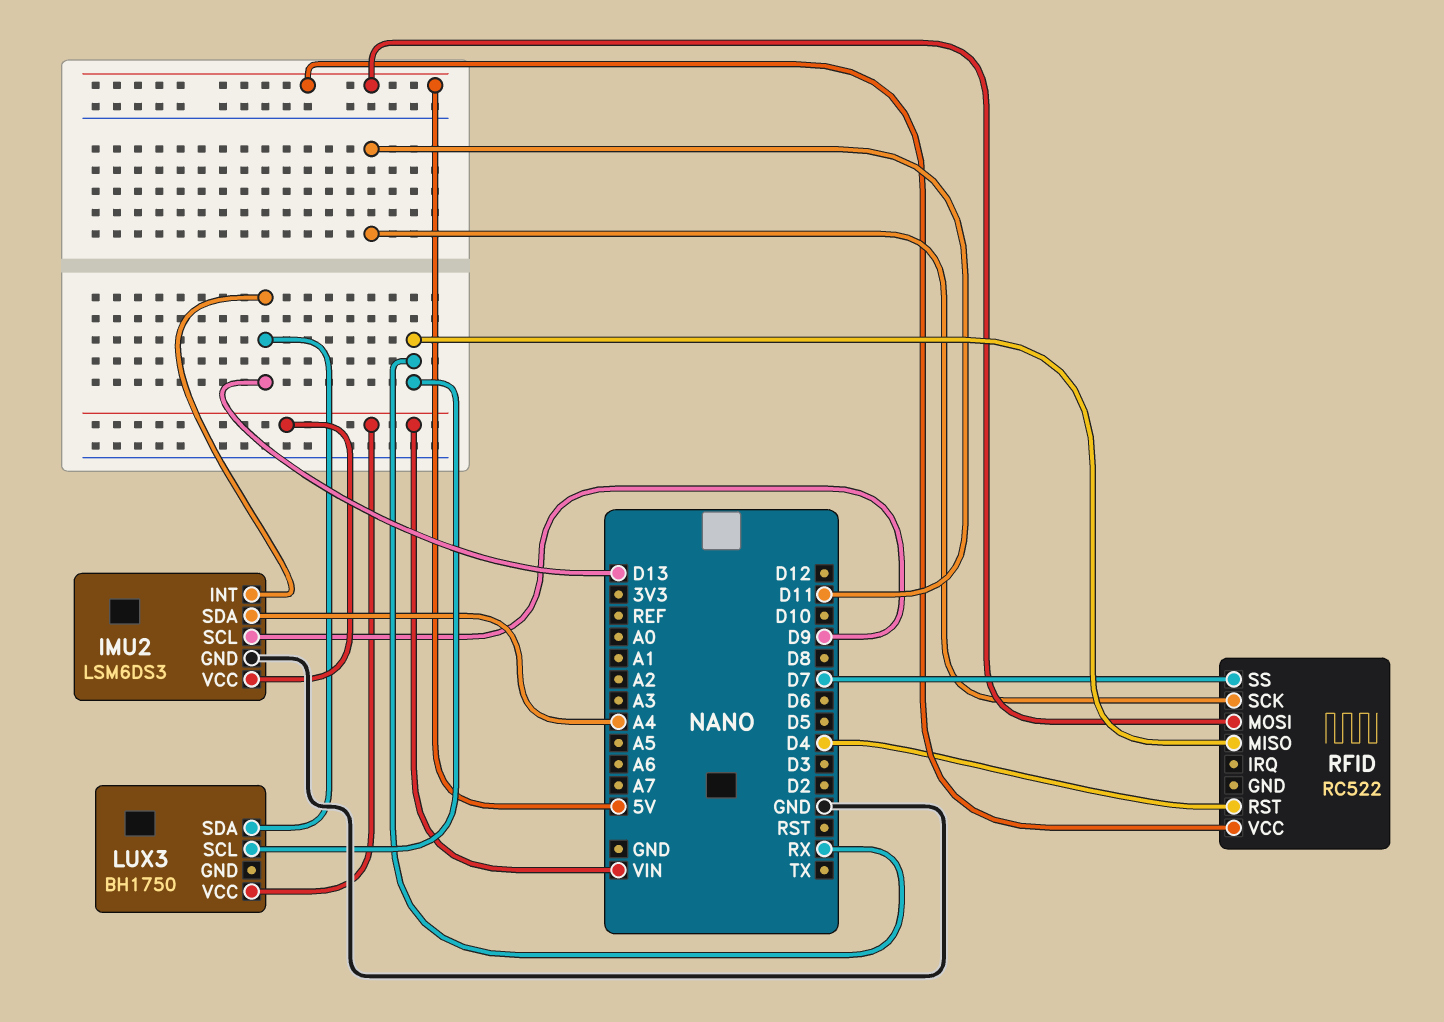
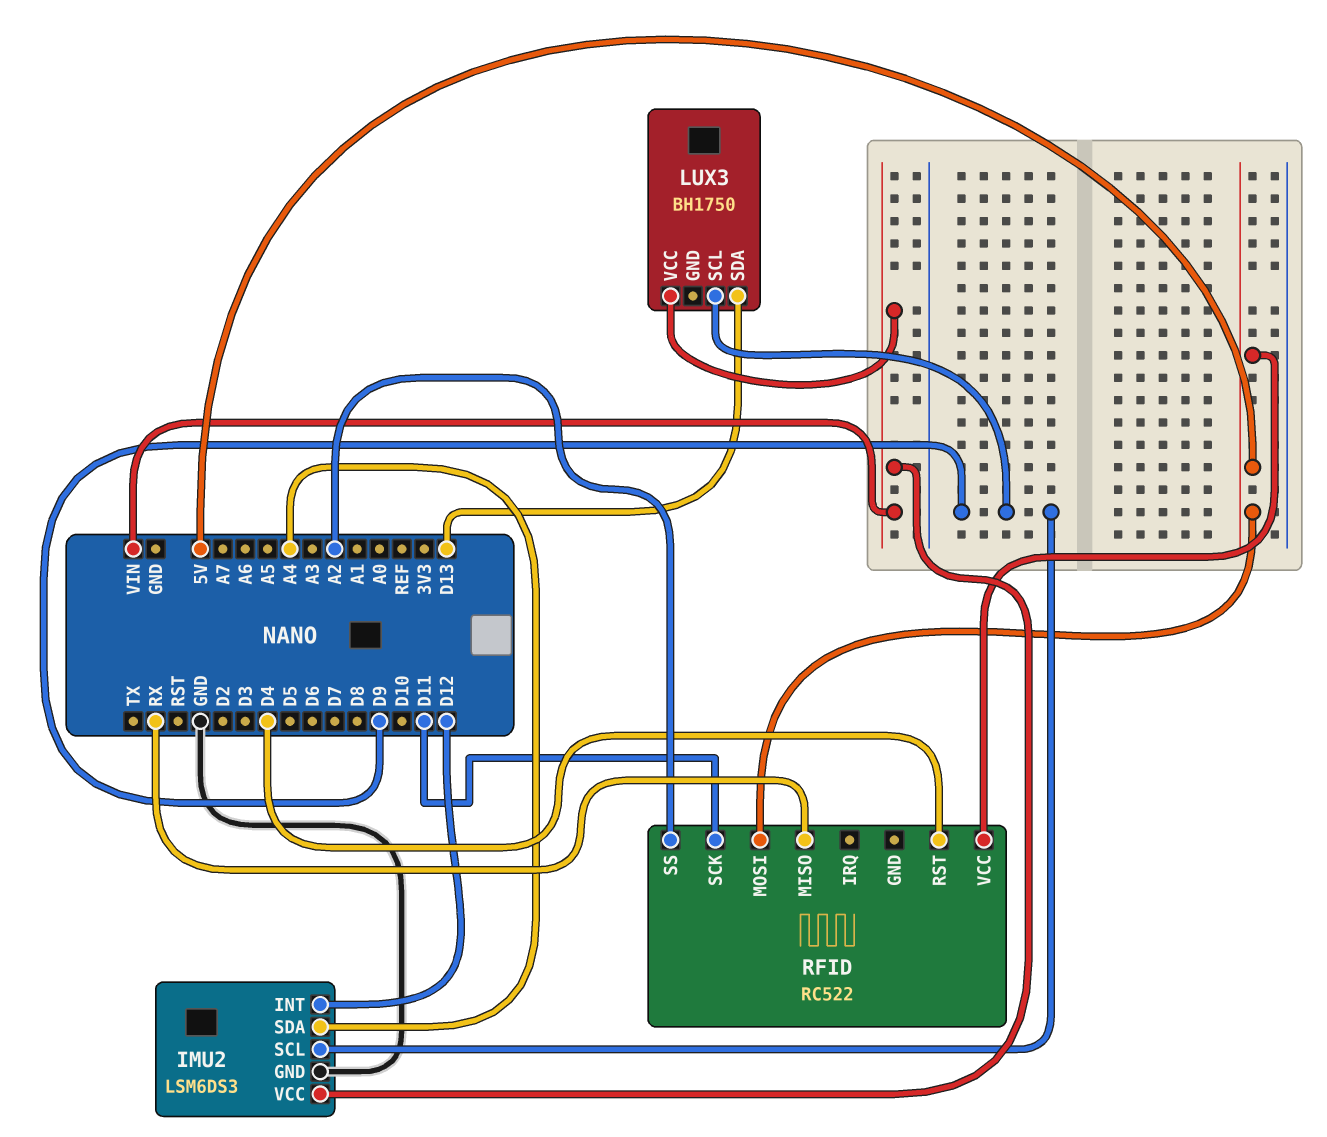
IMU2 pin INT: D13 -> D12
LUX3 pin SCL: RX -> D9
RFID pin SS: D7 -> A2

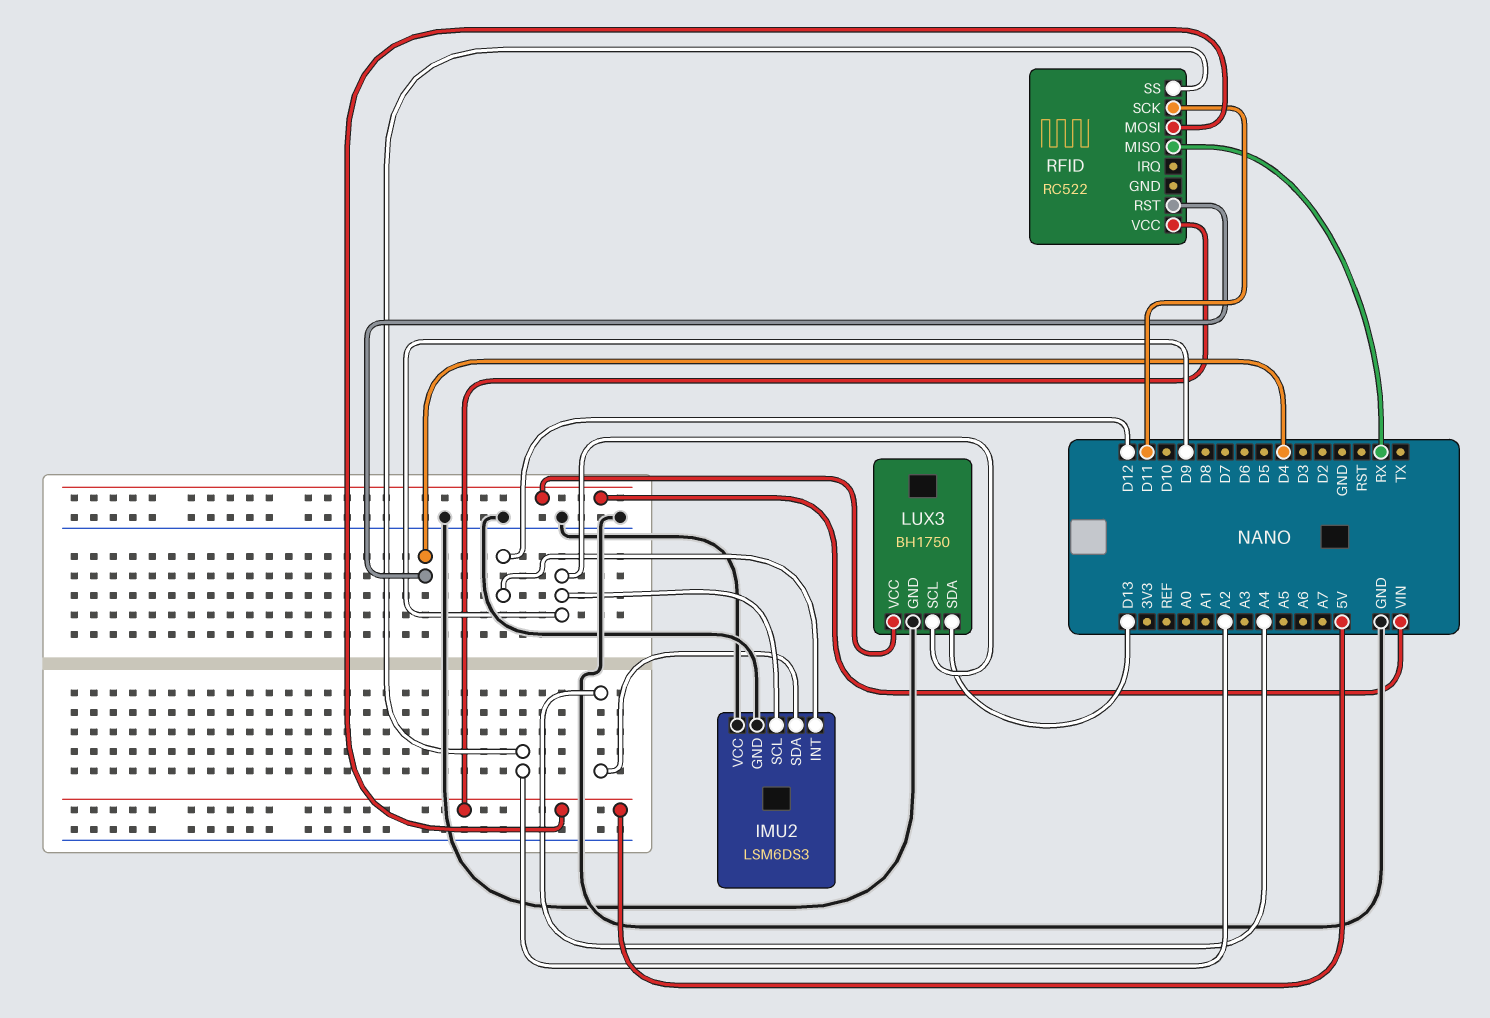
IMU2 pin VCC: VIN -> GND
LUX3 pin GND: none -> GND

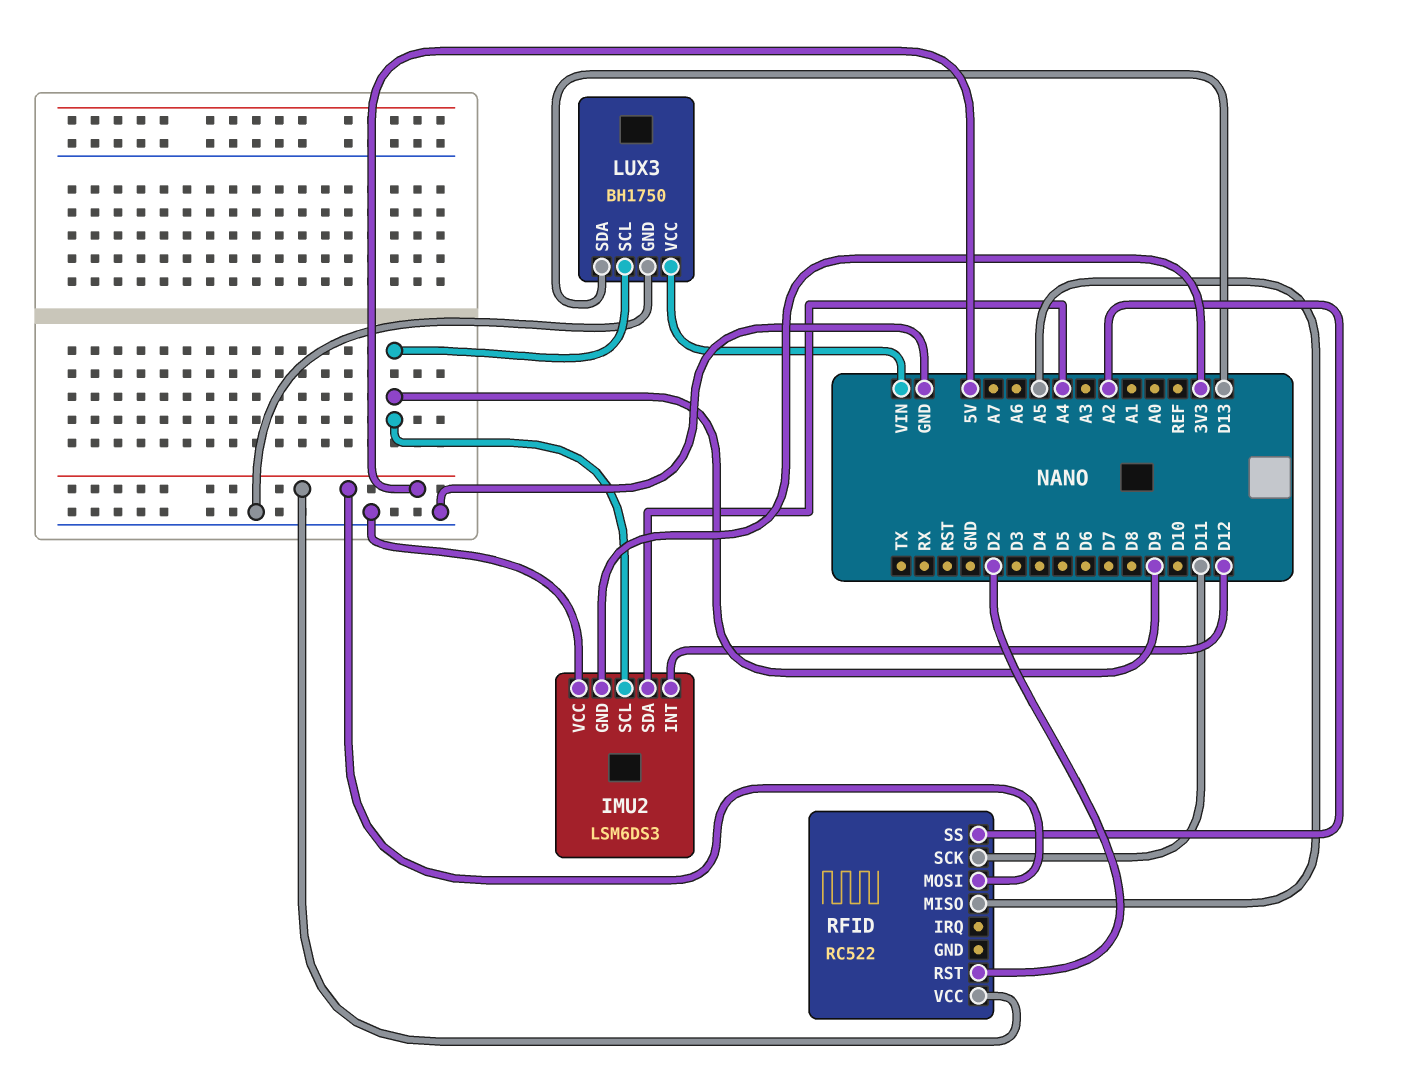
IMU2 pin GND: GND -> 3V3
RFID pin MISO: RX -> A5
RFID pin RST: D4 -> D2

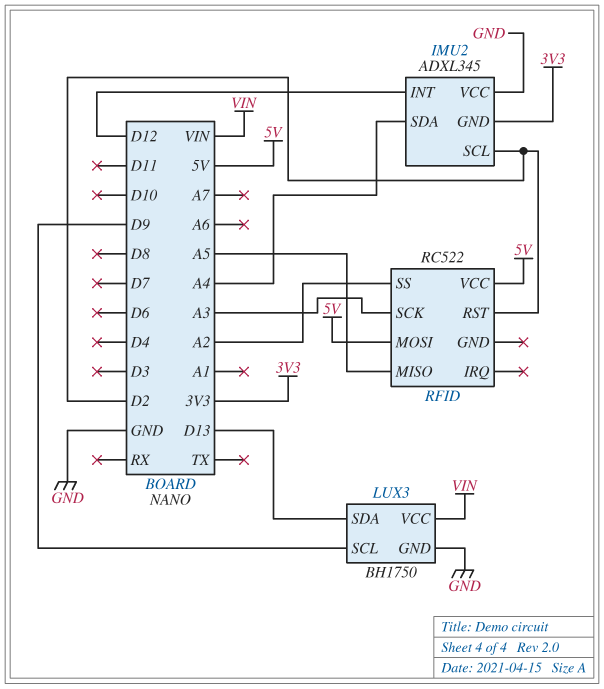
IMU2: LSM6DS3 -> ADXL345
IMU2 pin SCL: D9 -> D2
RFID pin SCK: D11 -> A3

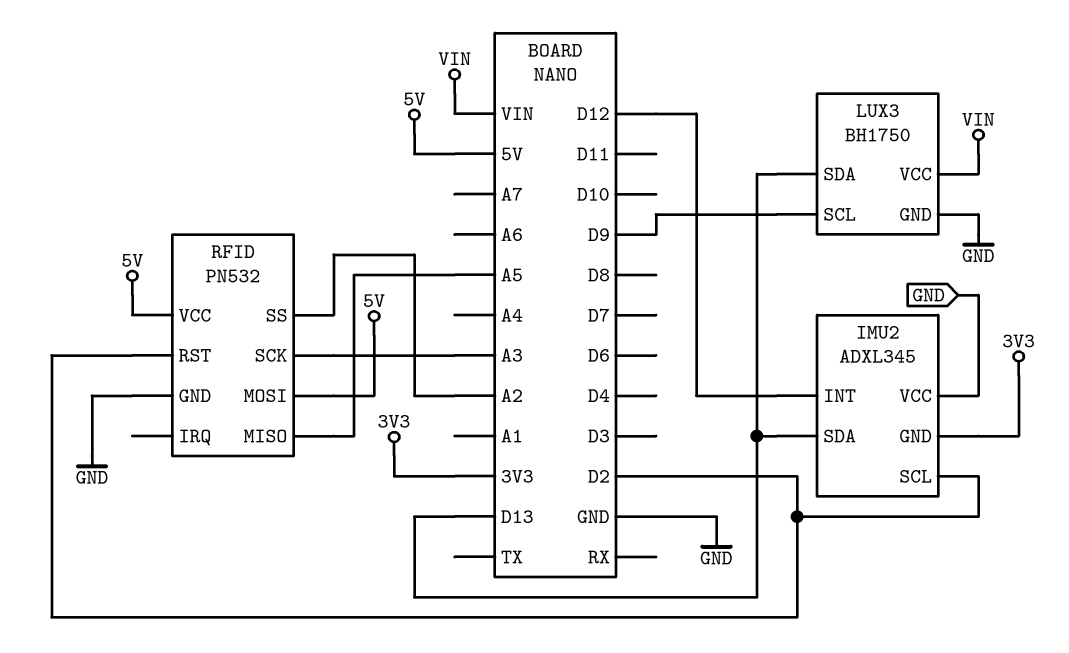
IMU2 pin SDA: A4 -> D13
RFID: RC522 -> PN532
RFID pin GND: none -> GND

